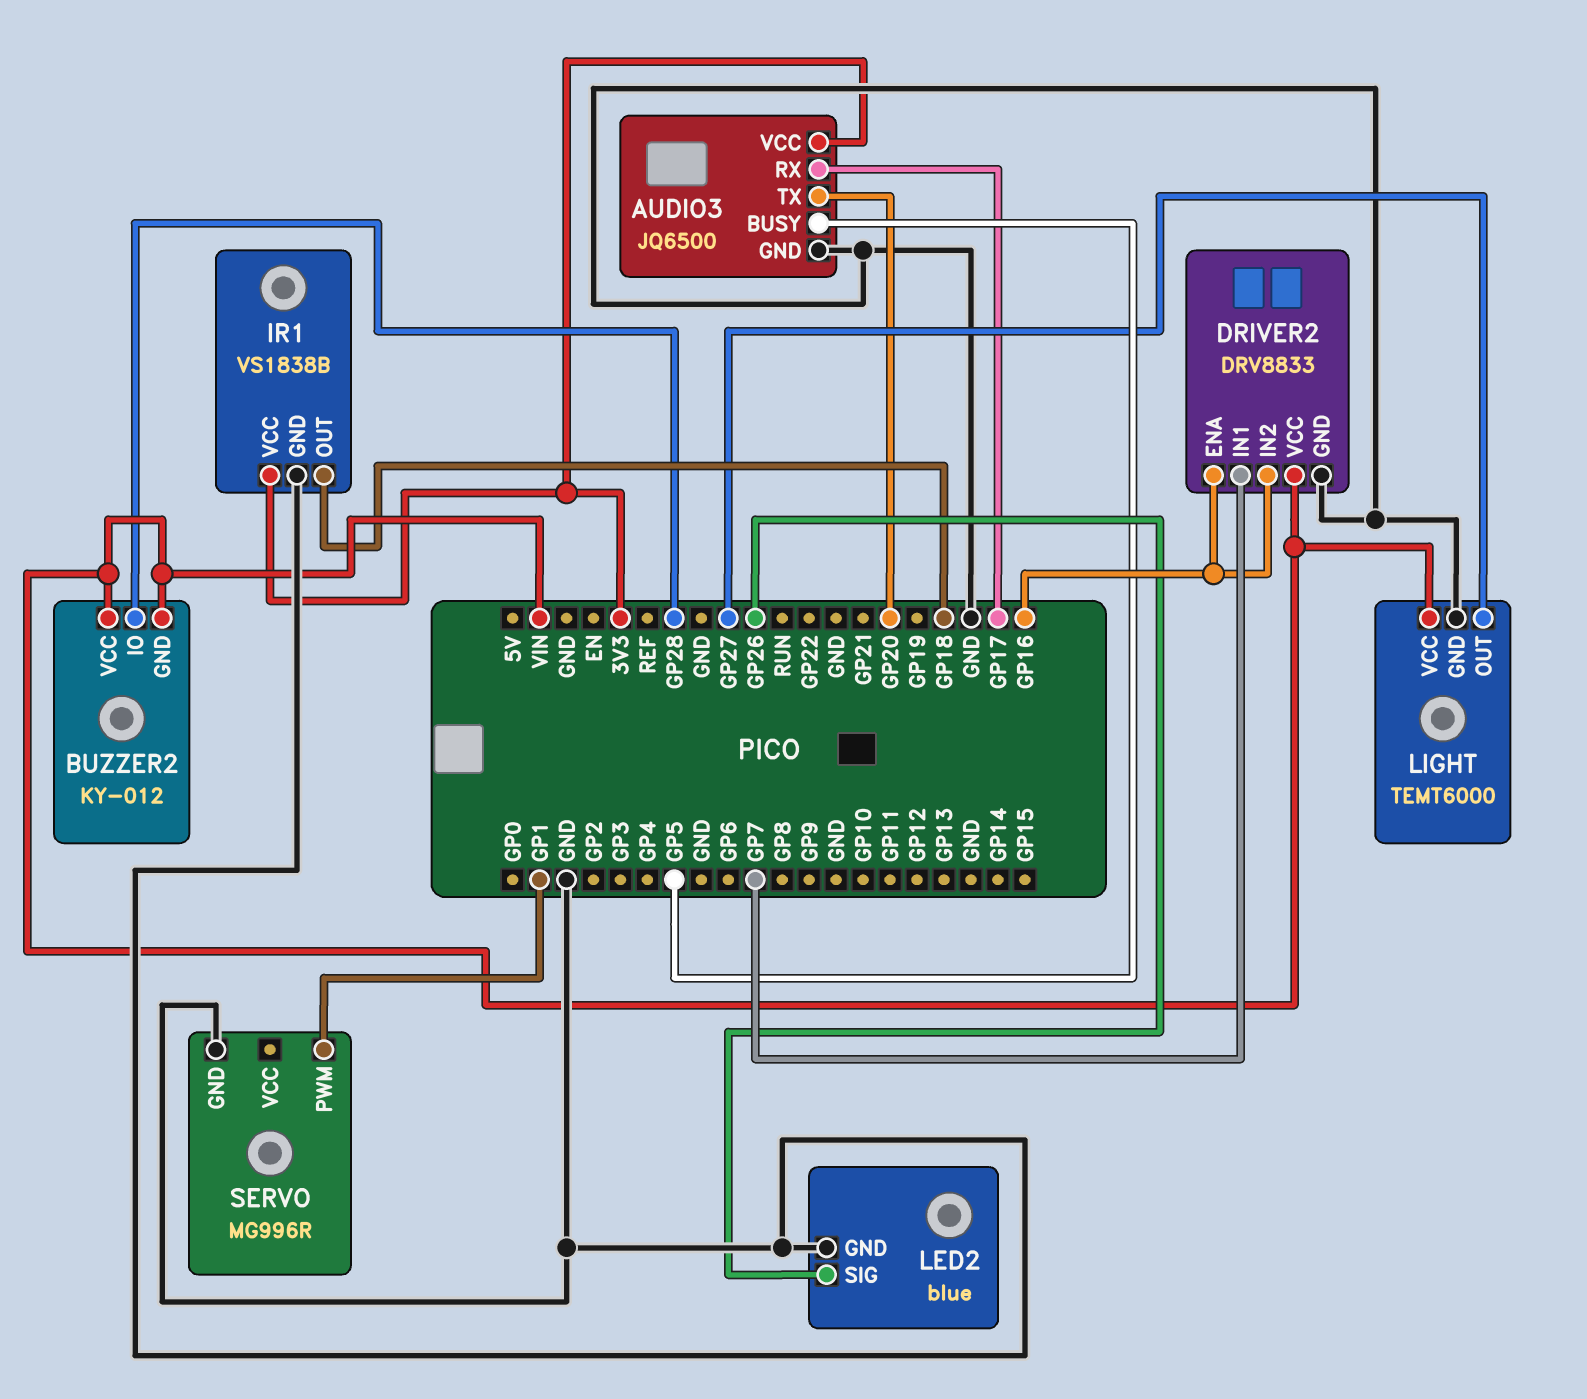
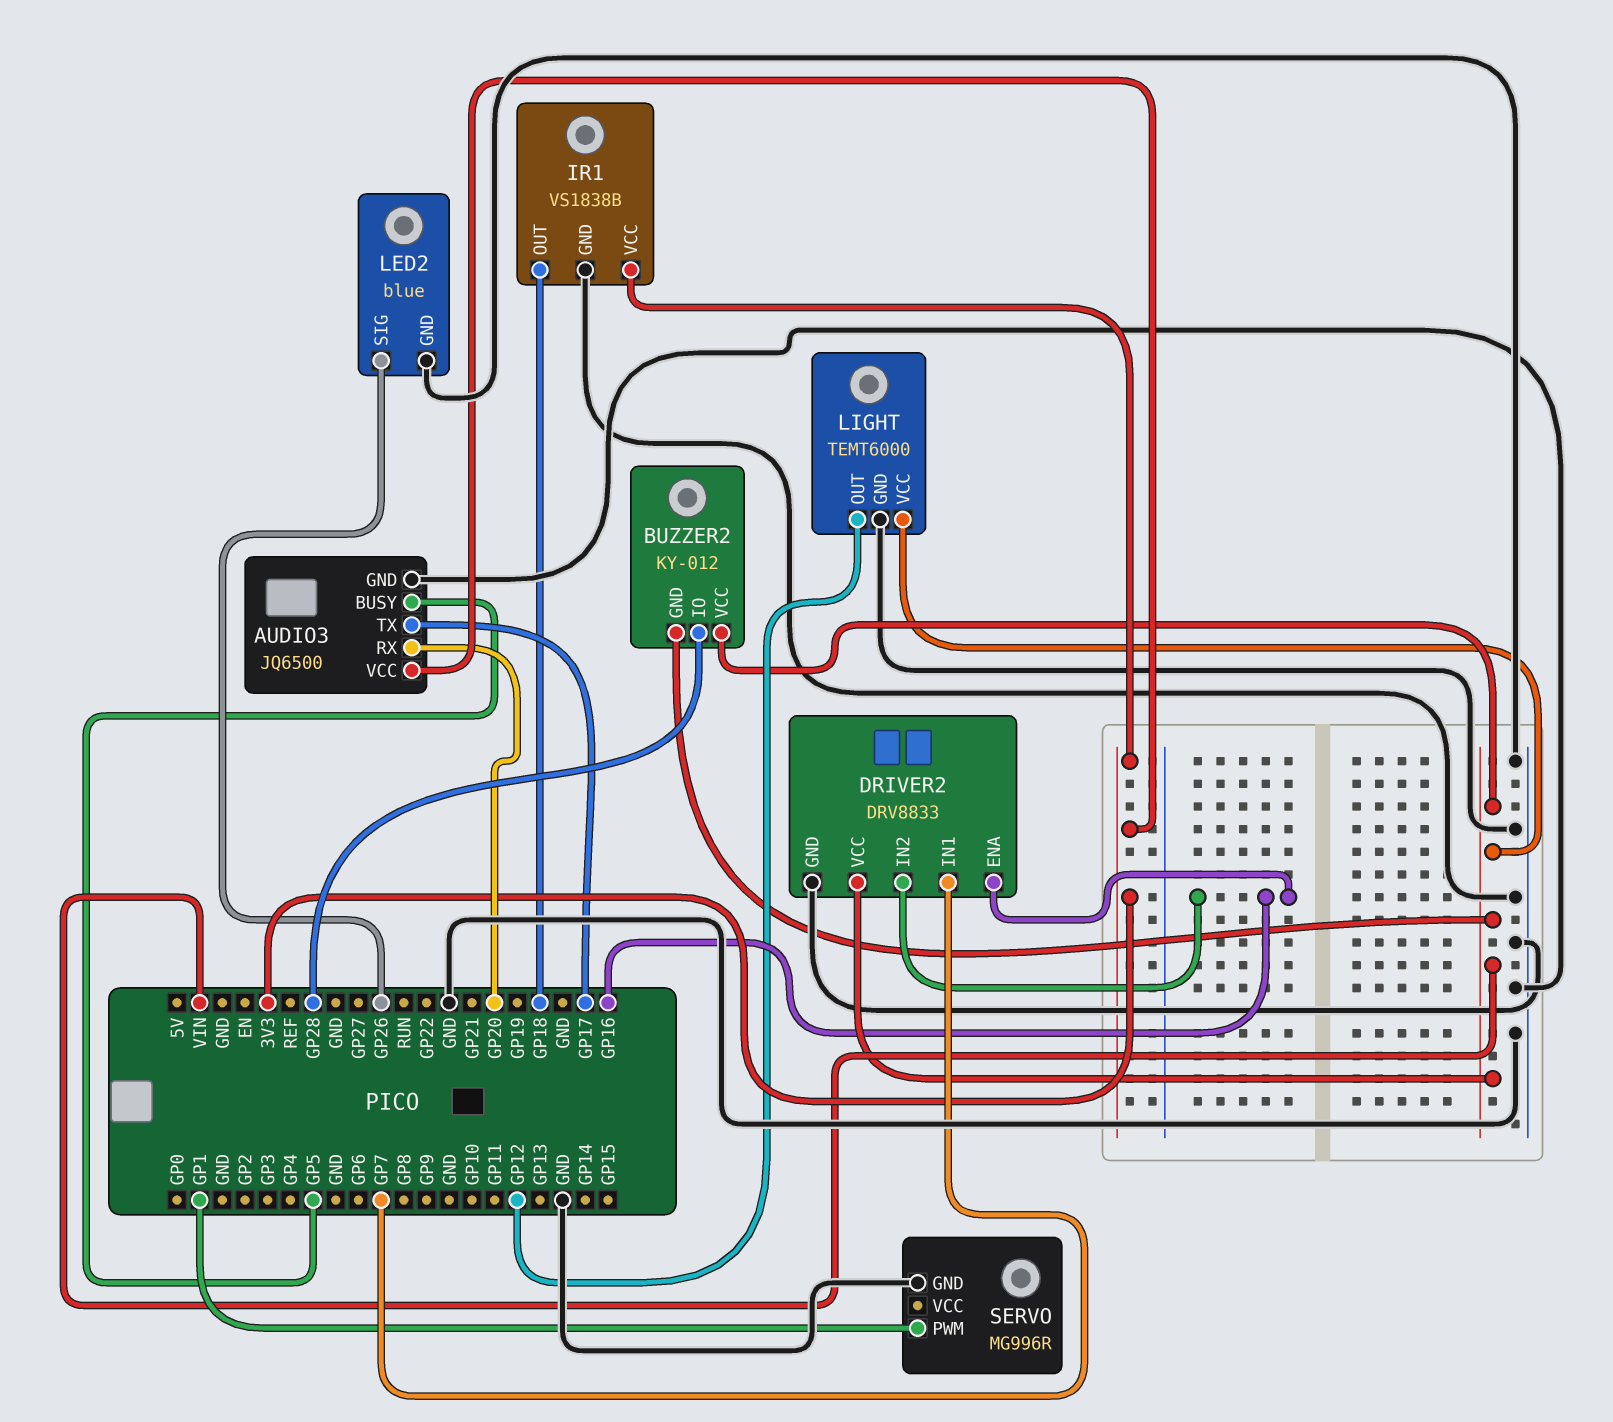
AUDIO3 pin RX: GP17 -> GP20
AUDIO3 pin TX: GP20 -> GP17
LIGHT pin OUT: GP27 -> GP12

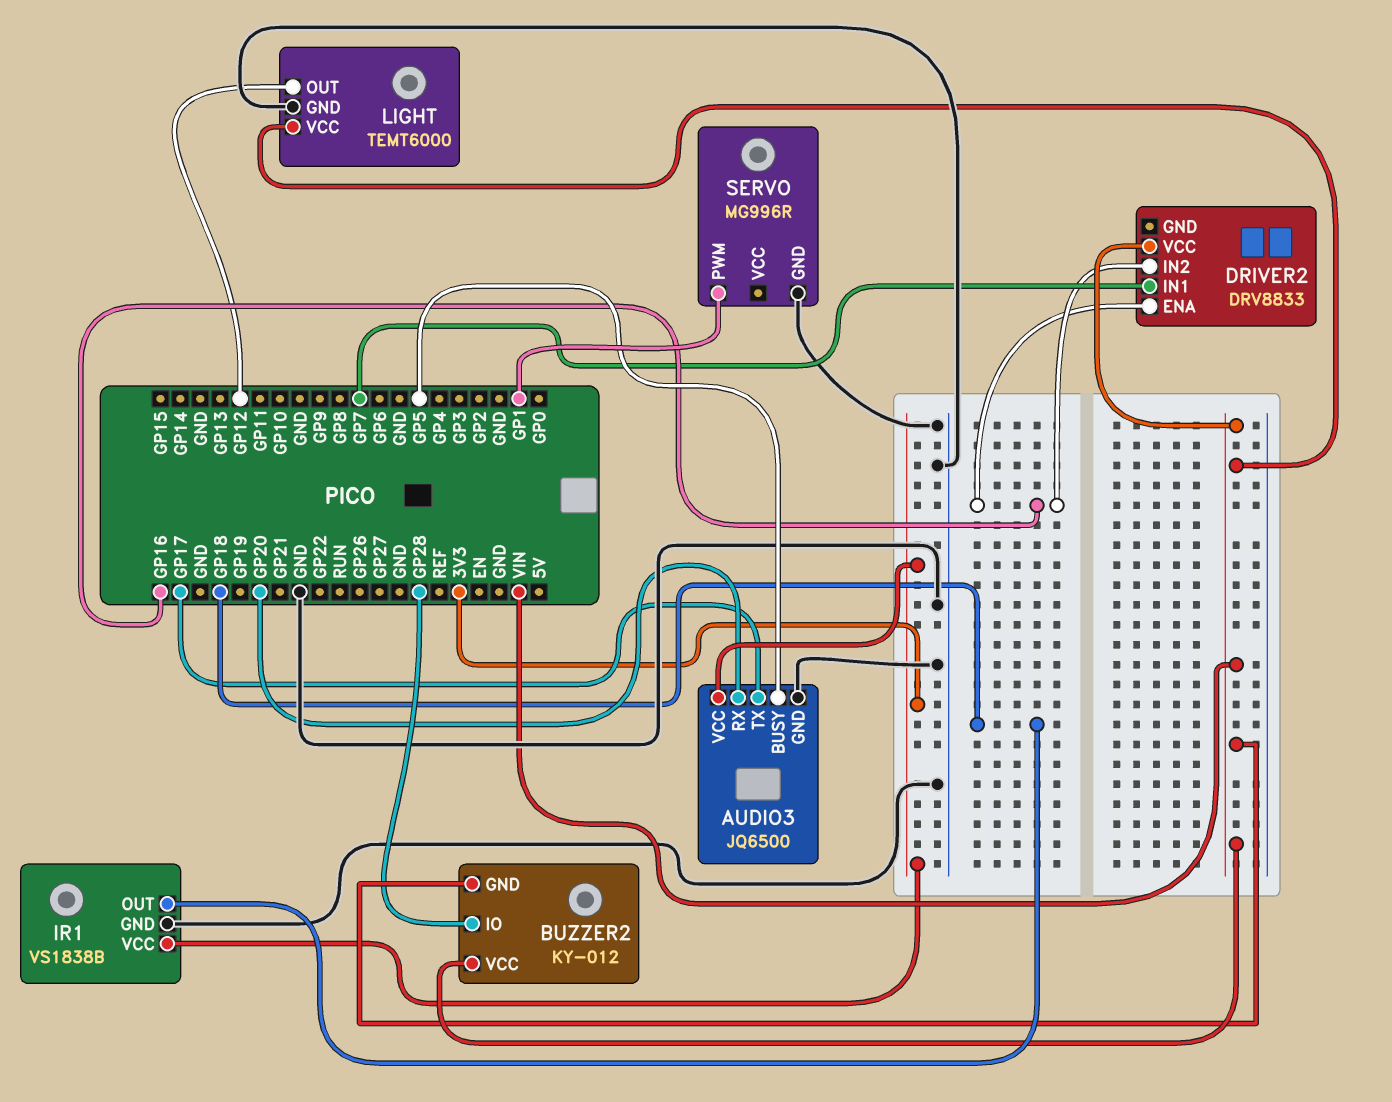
DRIVER2 pin GND: GND -> none
LED2: blue -> none
LED2 pin GND: GND -> none
LED2 pin SIG: GP26 -> none

